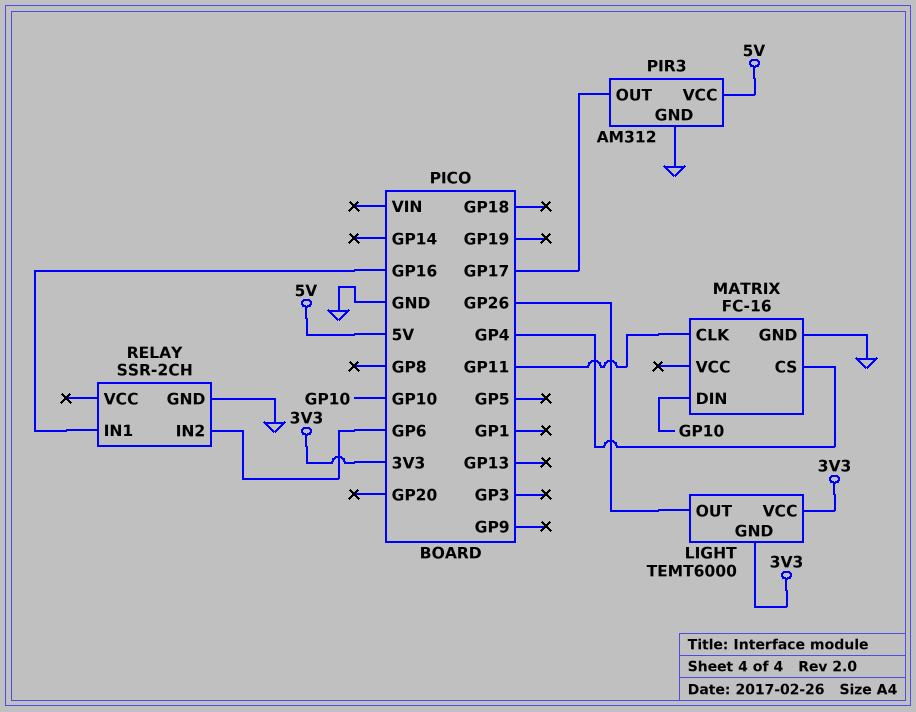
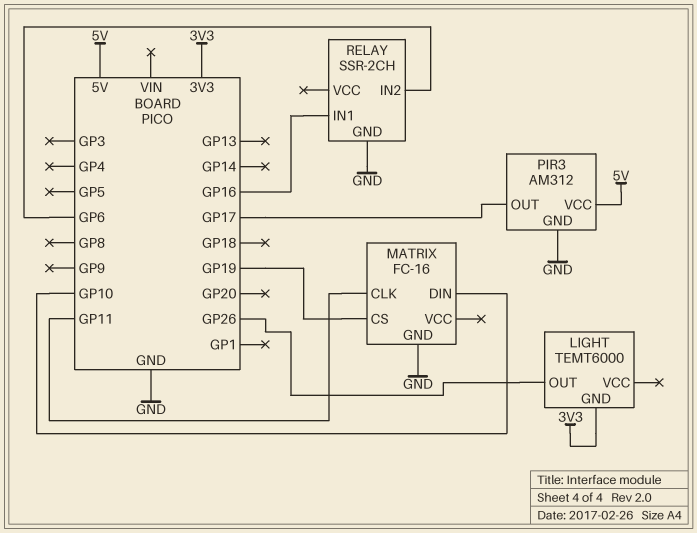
LIGHT pin VCC: 3V3 -> none
MATRIX pin CS: GP4 -> GP19

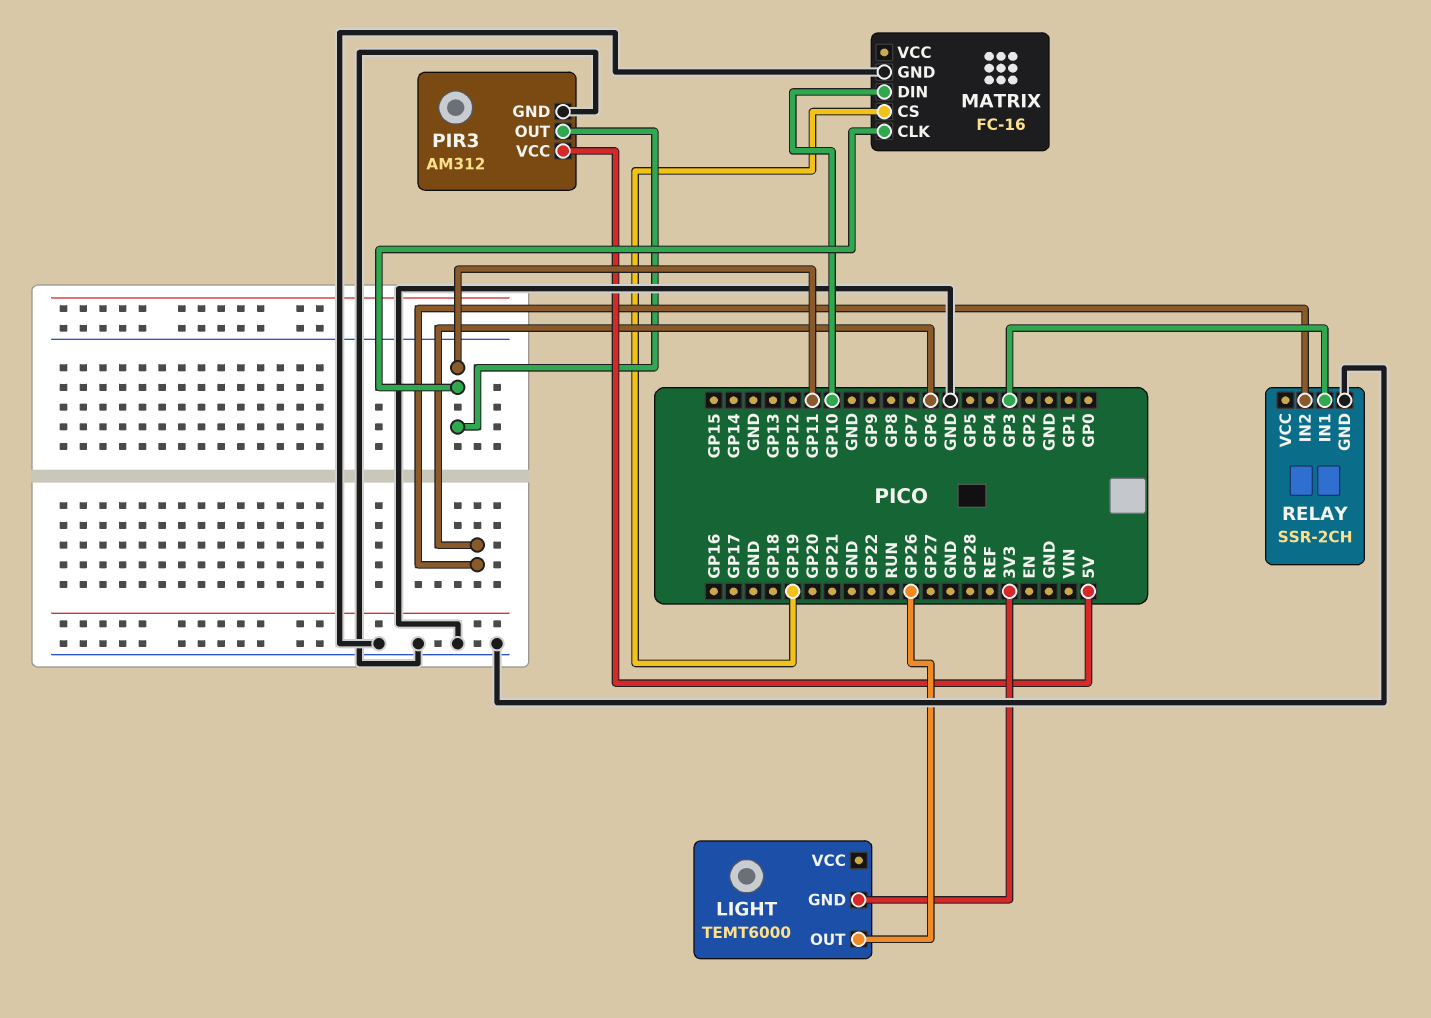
PIR3 pin OUT: GP17 -> GP11
RELAY pin IN1: GP16 -> GP3

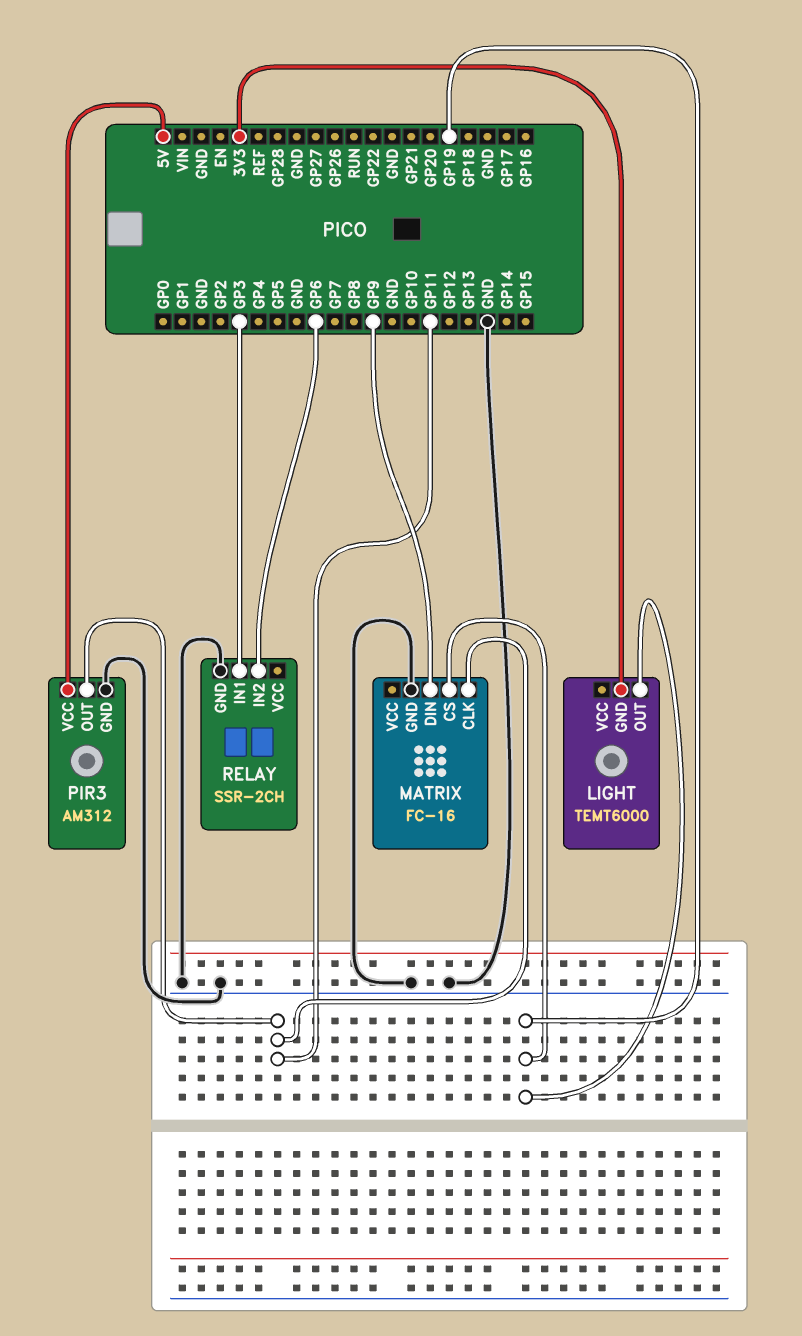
LIGHT pin OUT: GP26 -> GP19
MATRIX pin DIN: GP10 -> GP9

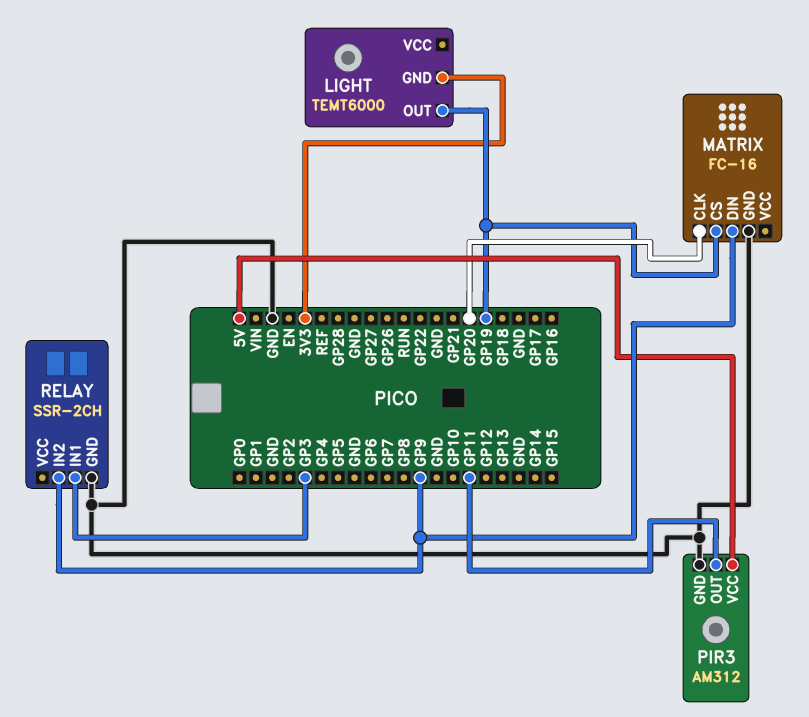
MATRIX pin CLK: GP11 -> GP20
RELAY pin IN2: GP6 -> GP9

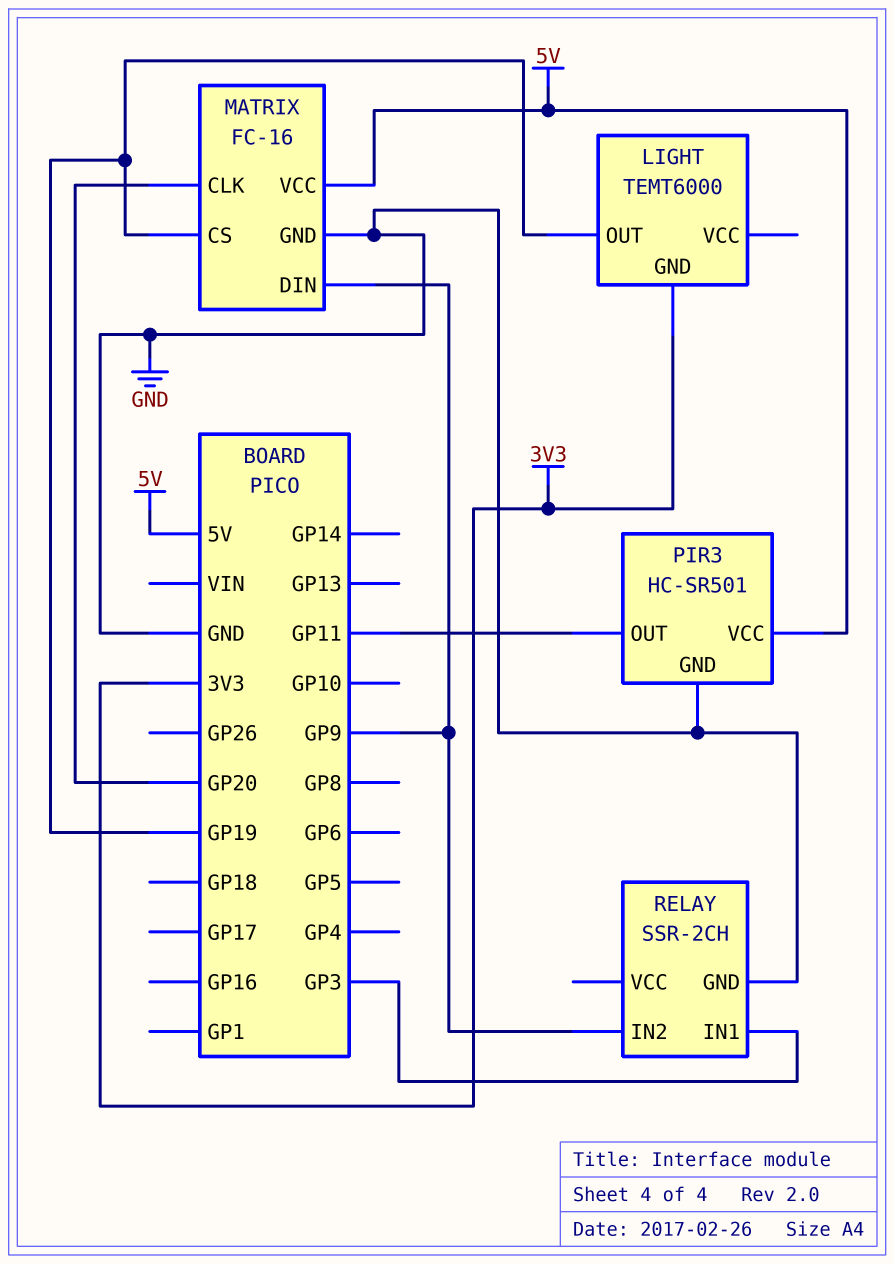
MATRIX pin VCC: none -> 5V
PIR3: AM312 -> HC-SR501

